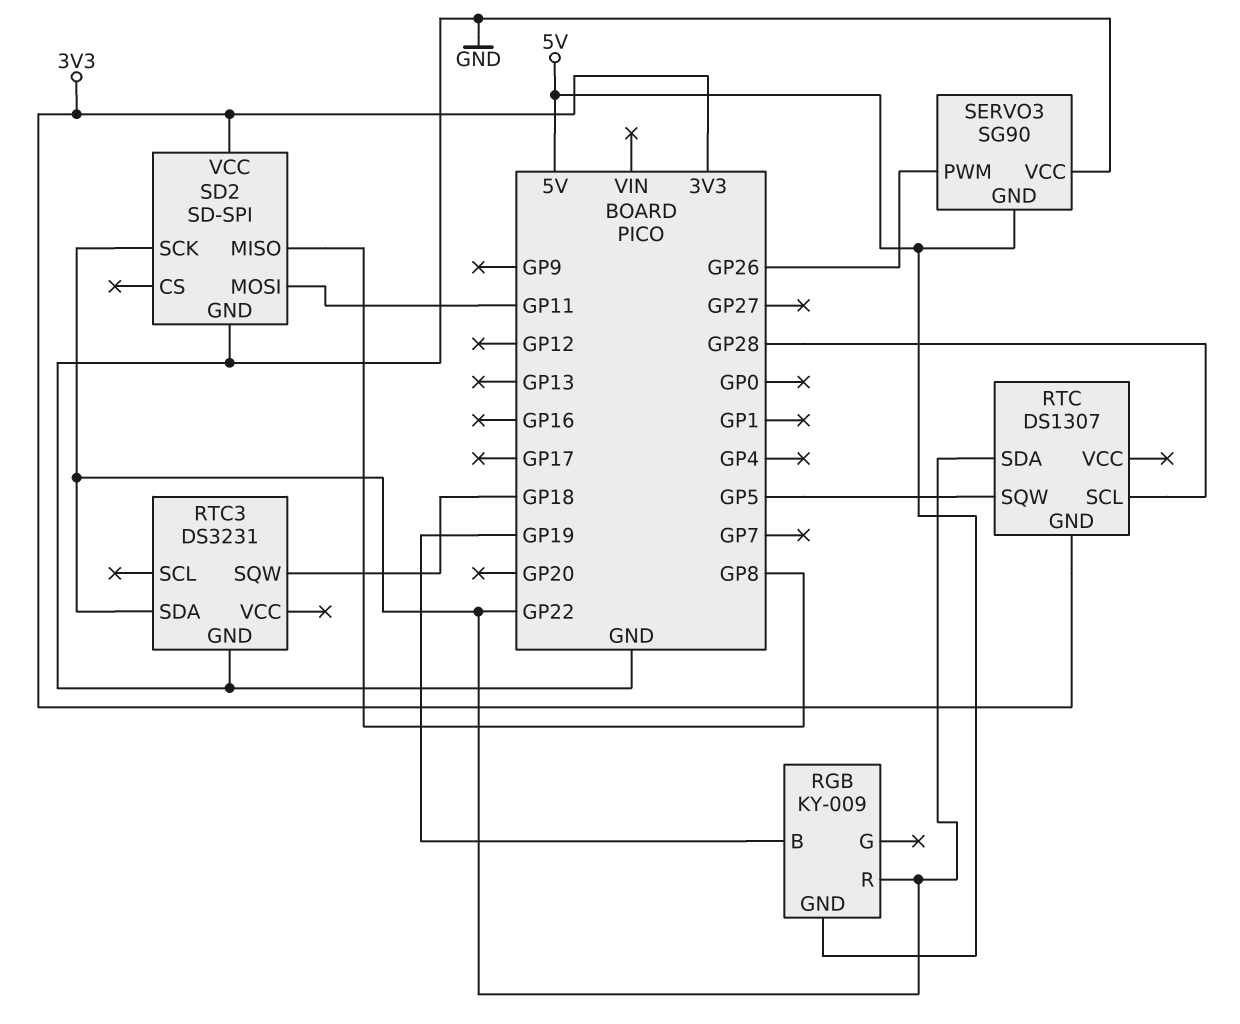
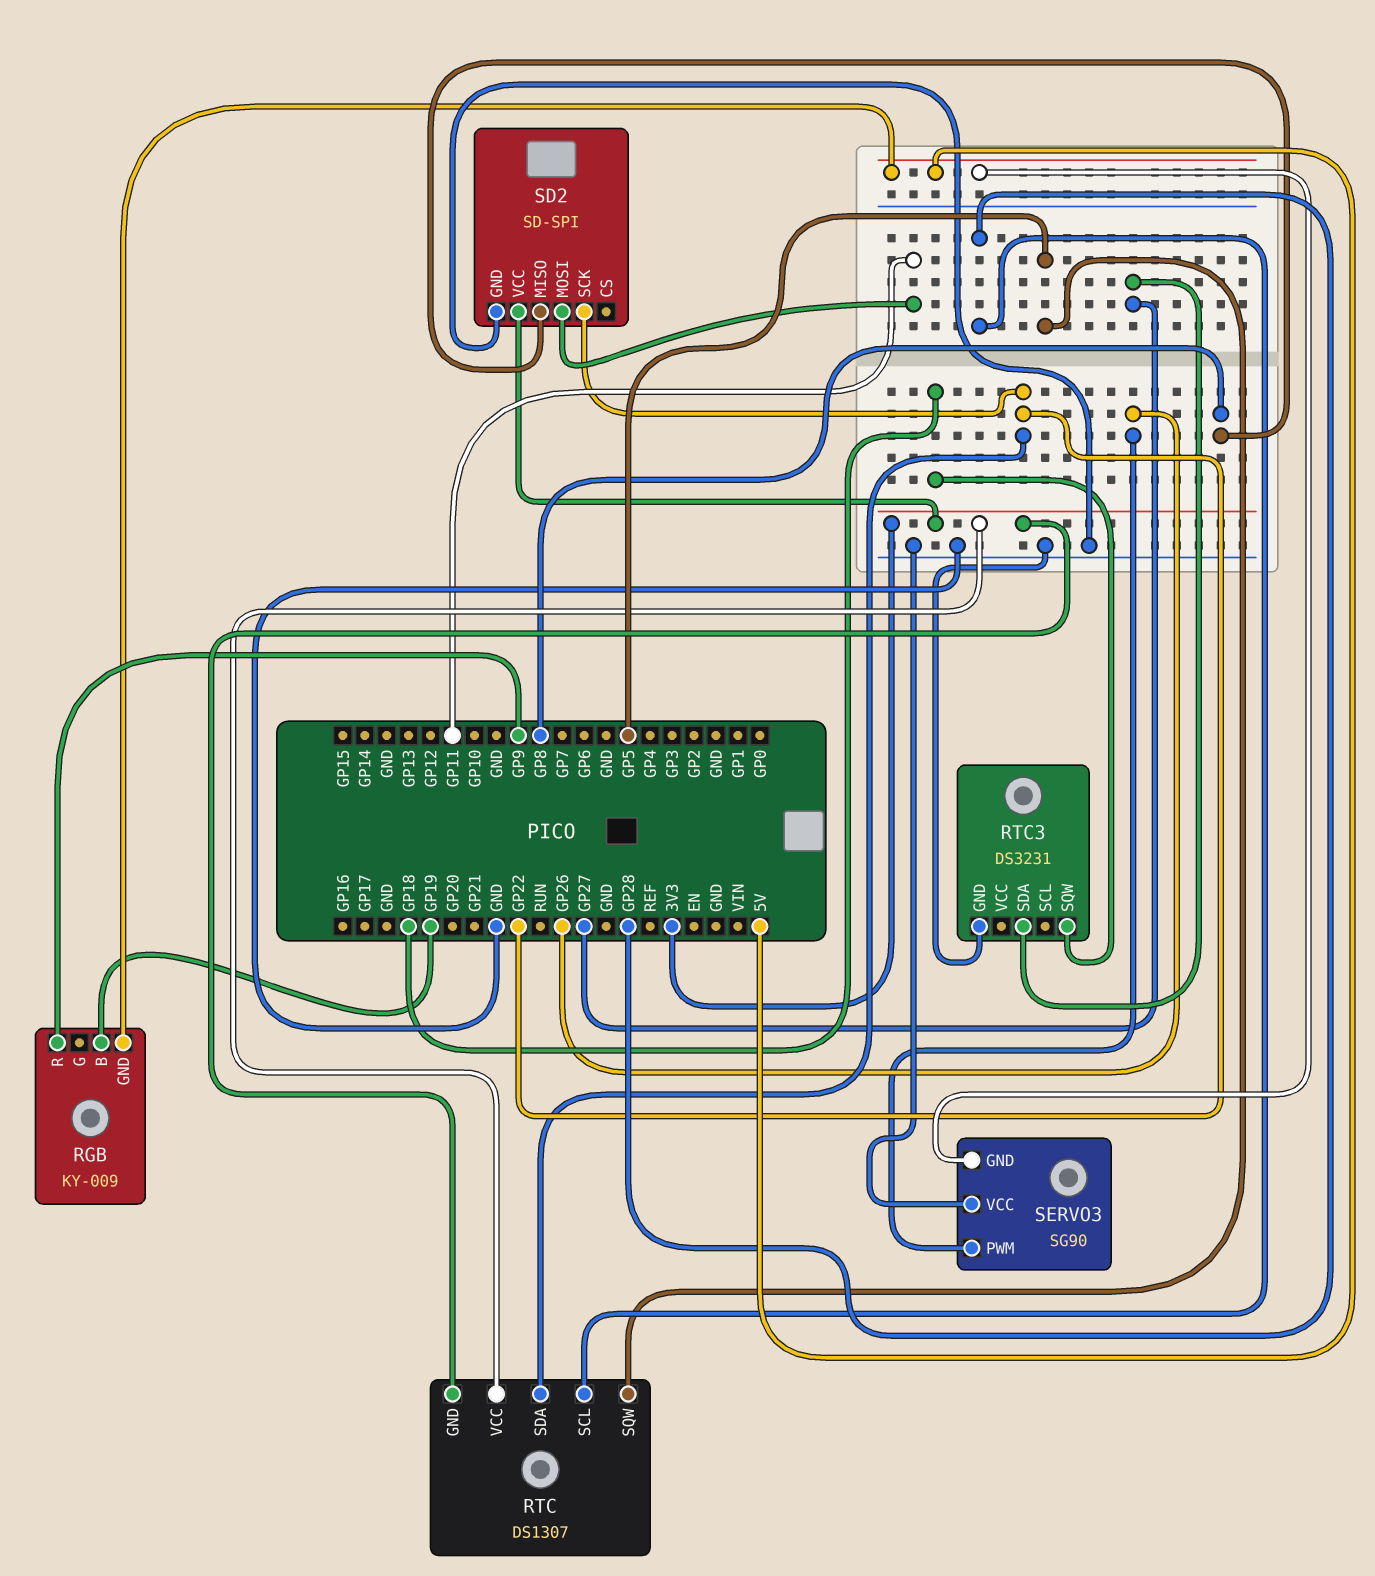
RGB pin R: GP22 -> GP9
RTC pin VCC: none -> 3V3
RTC3 pin SDA: GP22 -> GP27

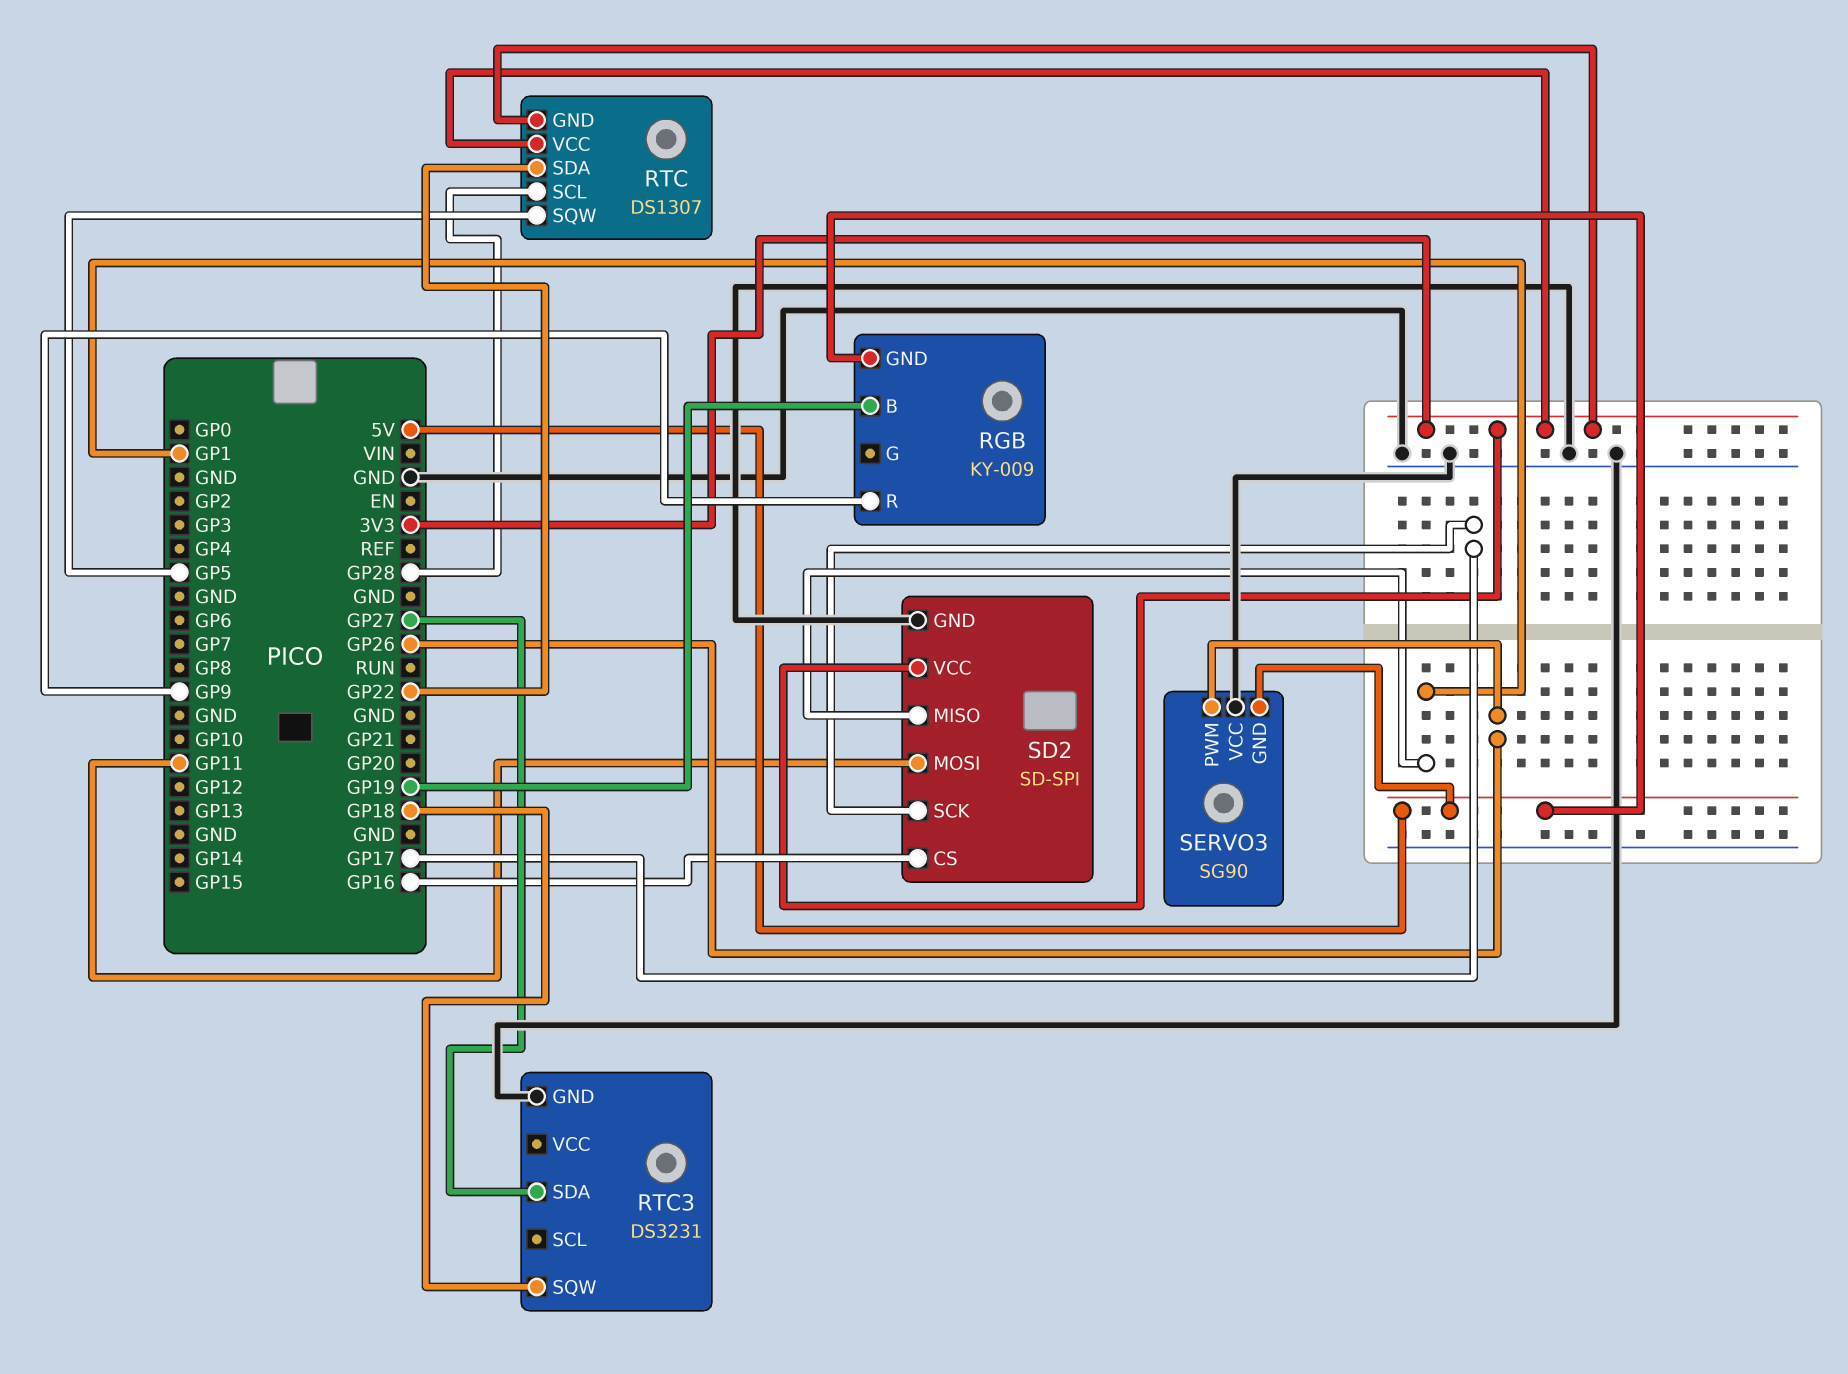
SD2 pin CS: none -> GP16
SD2 pin MISO: GP8 -> GP1
SD2 pin SCK: GP22 -> GP17

